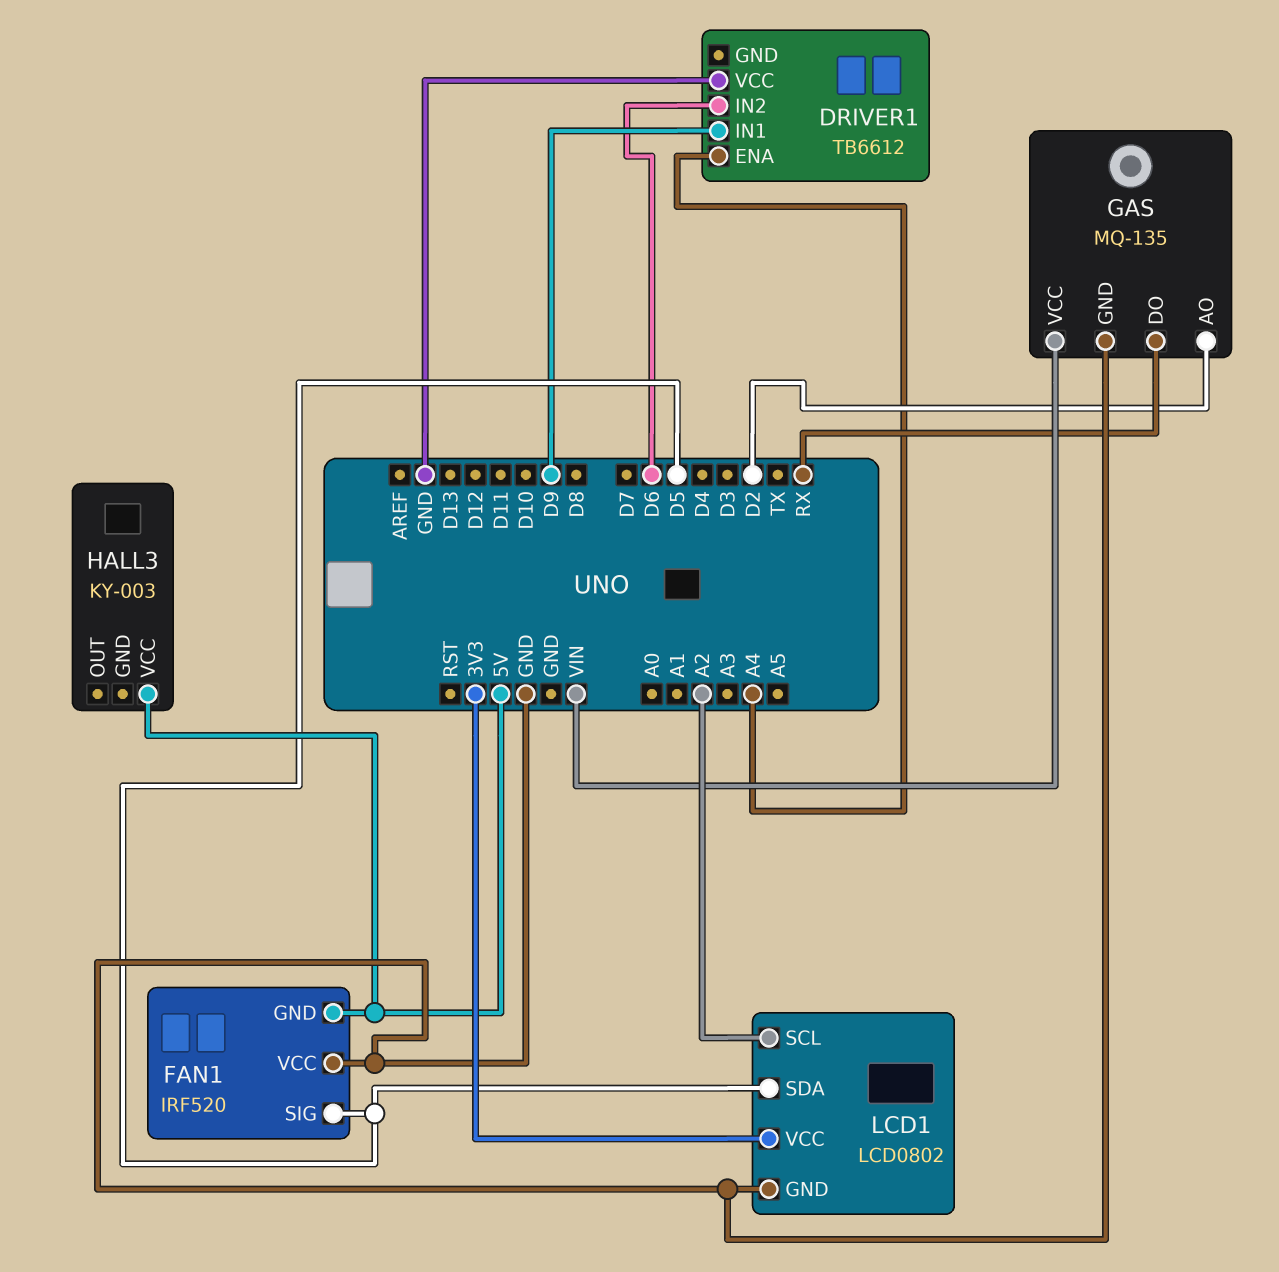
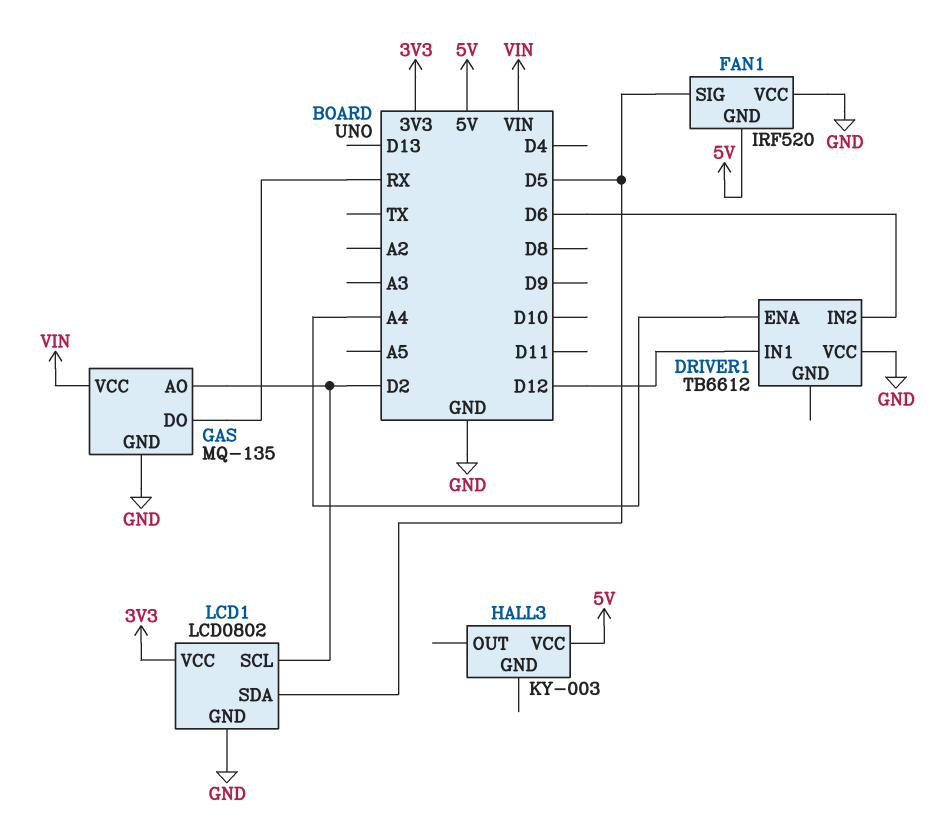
DRIVER1 pin IN1: D9 -> D12
LCD1 pin SCL: A2 -> D2

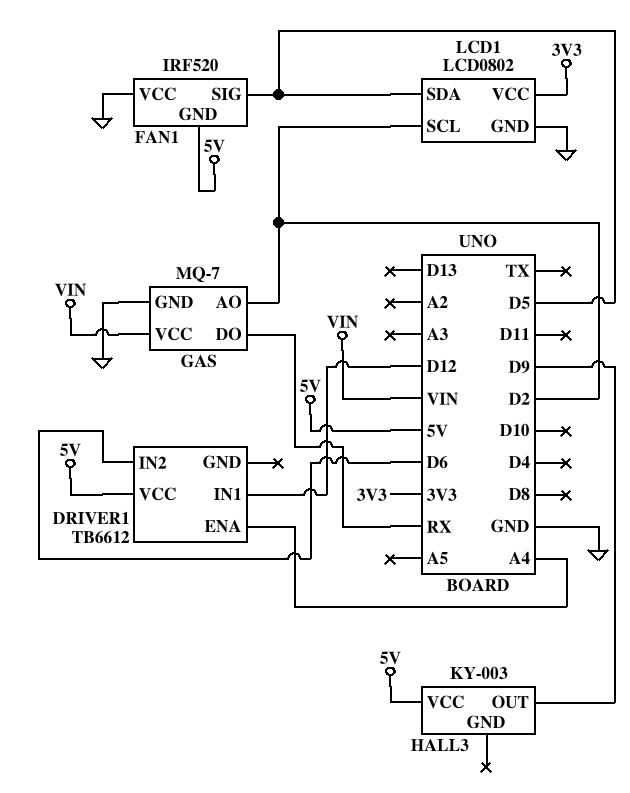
DRIVER1 pin VCC: GND -> 5V
GAS: MQ-135 -> MQ-7
HALL3 pin OUT: none -> D9

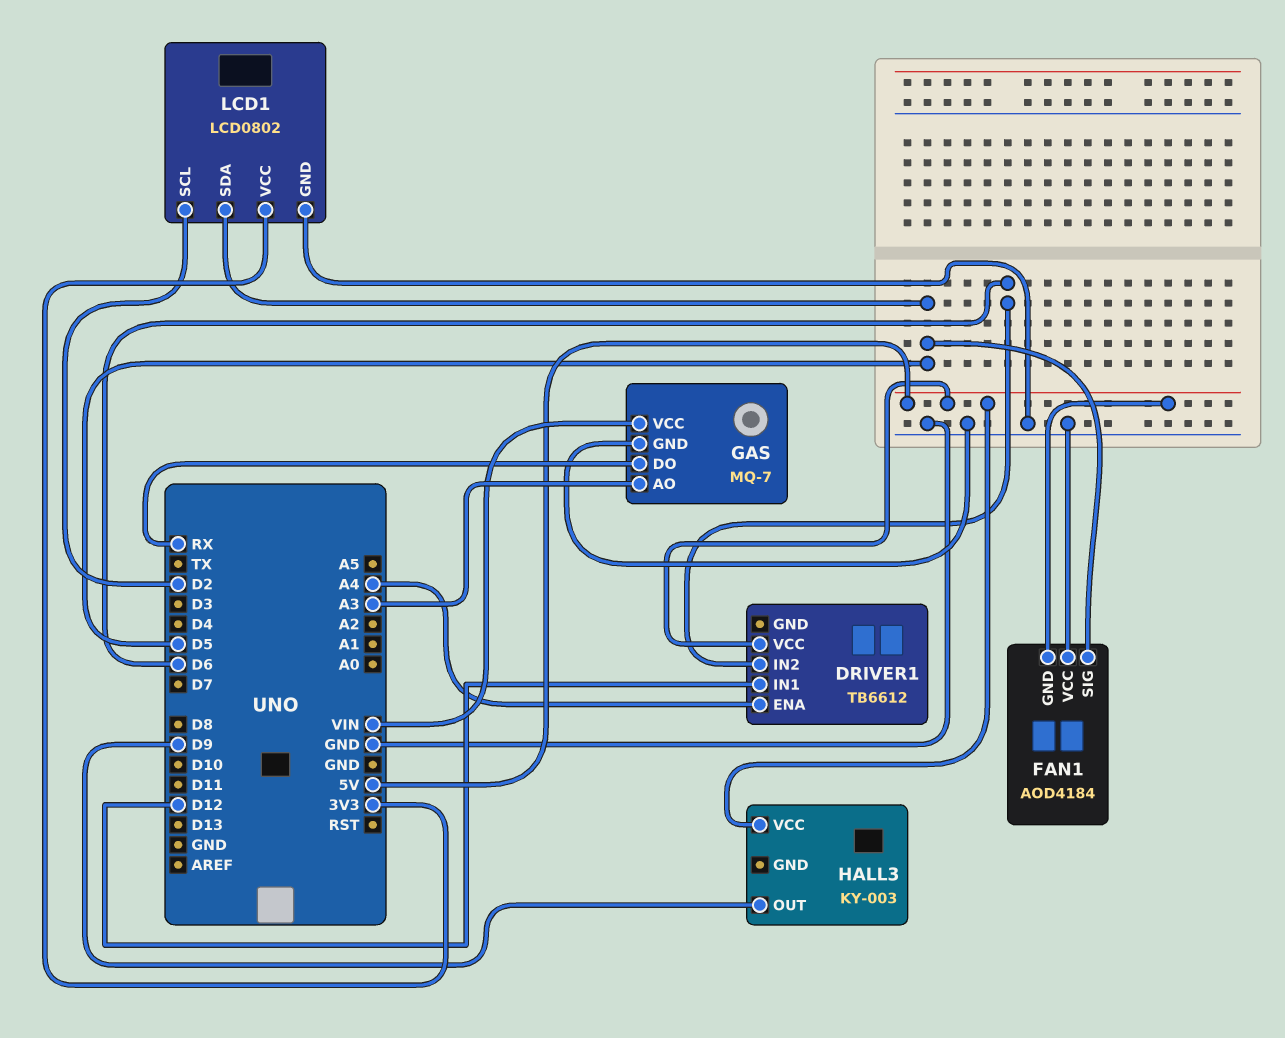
FAN1: IRF520 -> AOD4184
GAS pin AO: D2 -> A3

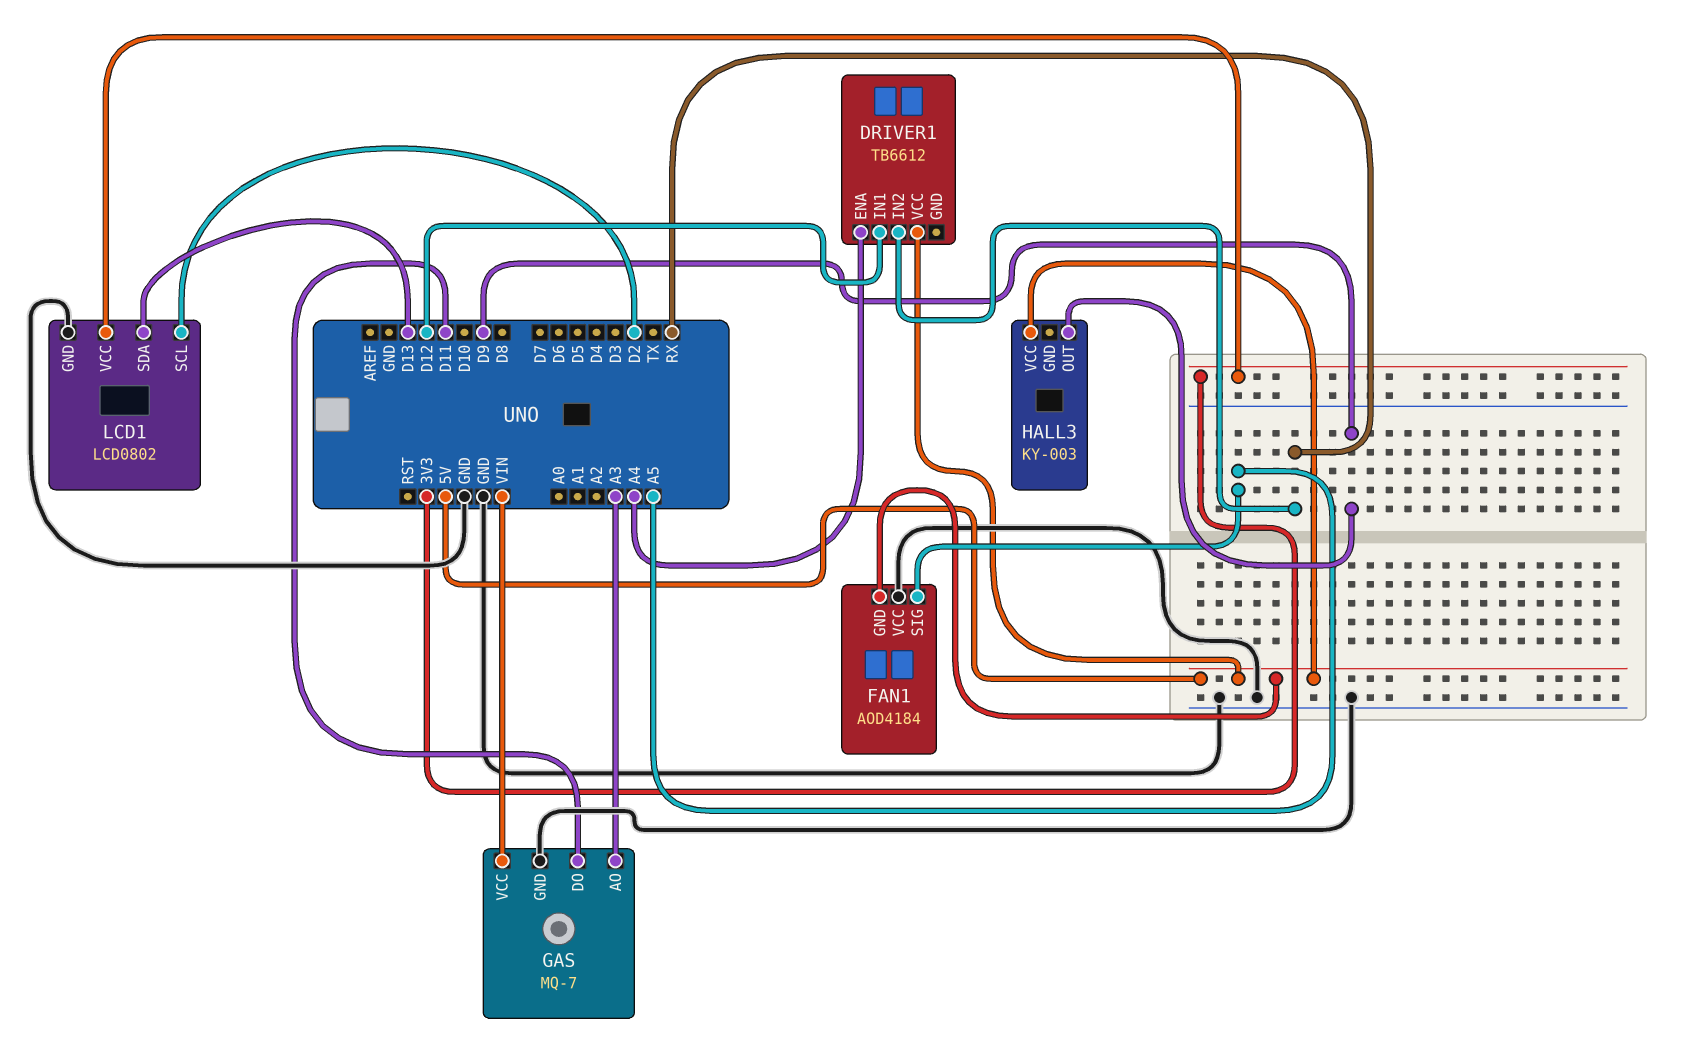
DRIVER1 pin IN2: D6 -> RX
FAN1 pin SIG: D5 -> A5
GAS pin DO: RX -> D11
LCD1 pin SDA: D5 -> D13

